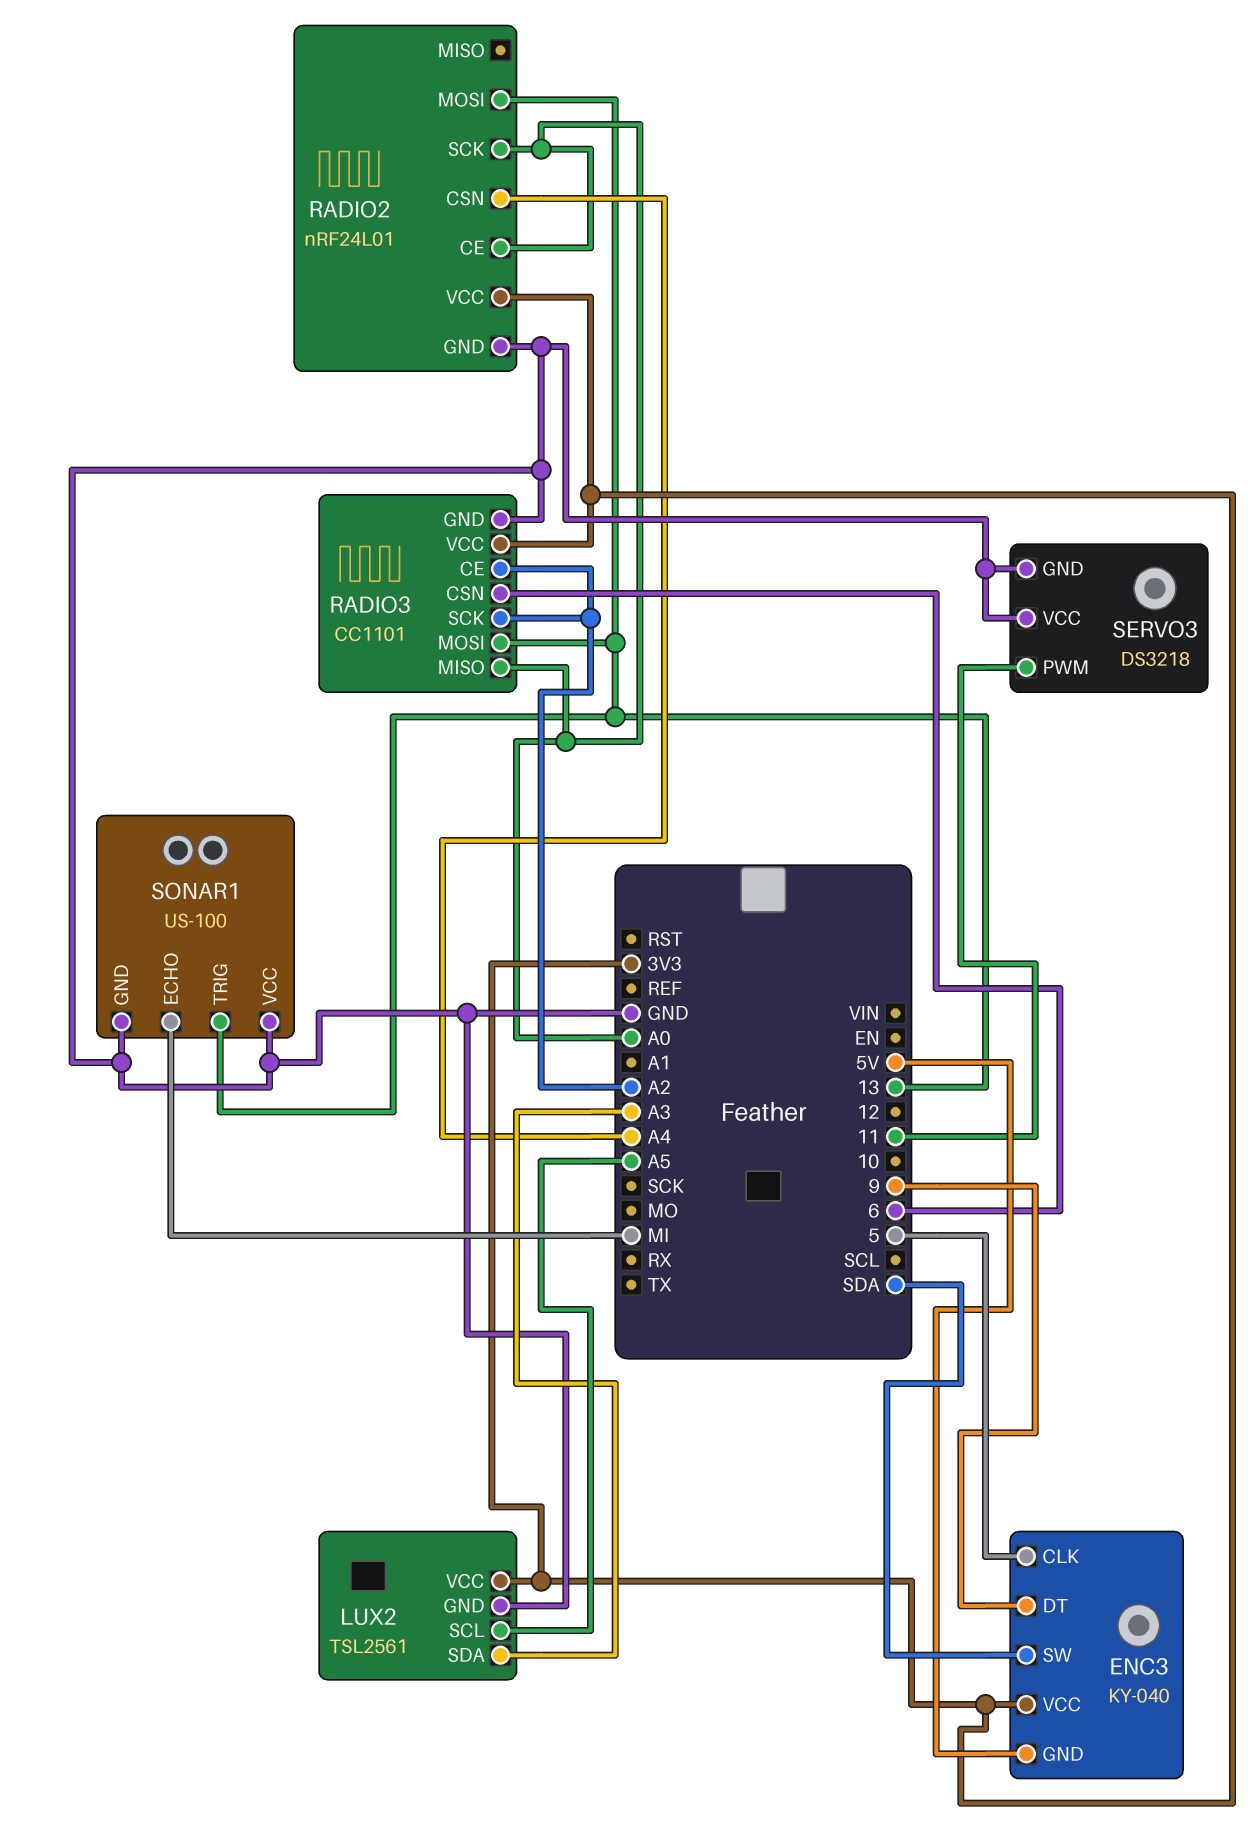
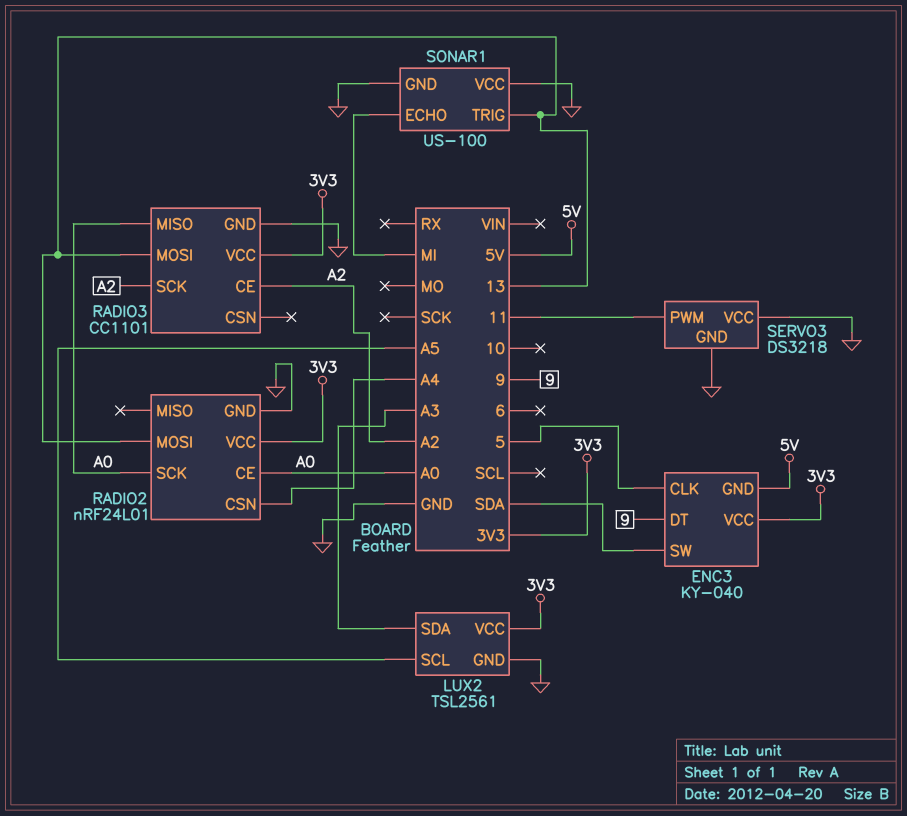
RADIO3 pin CSN: 6 -> none

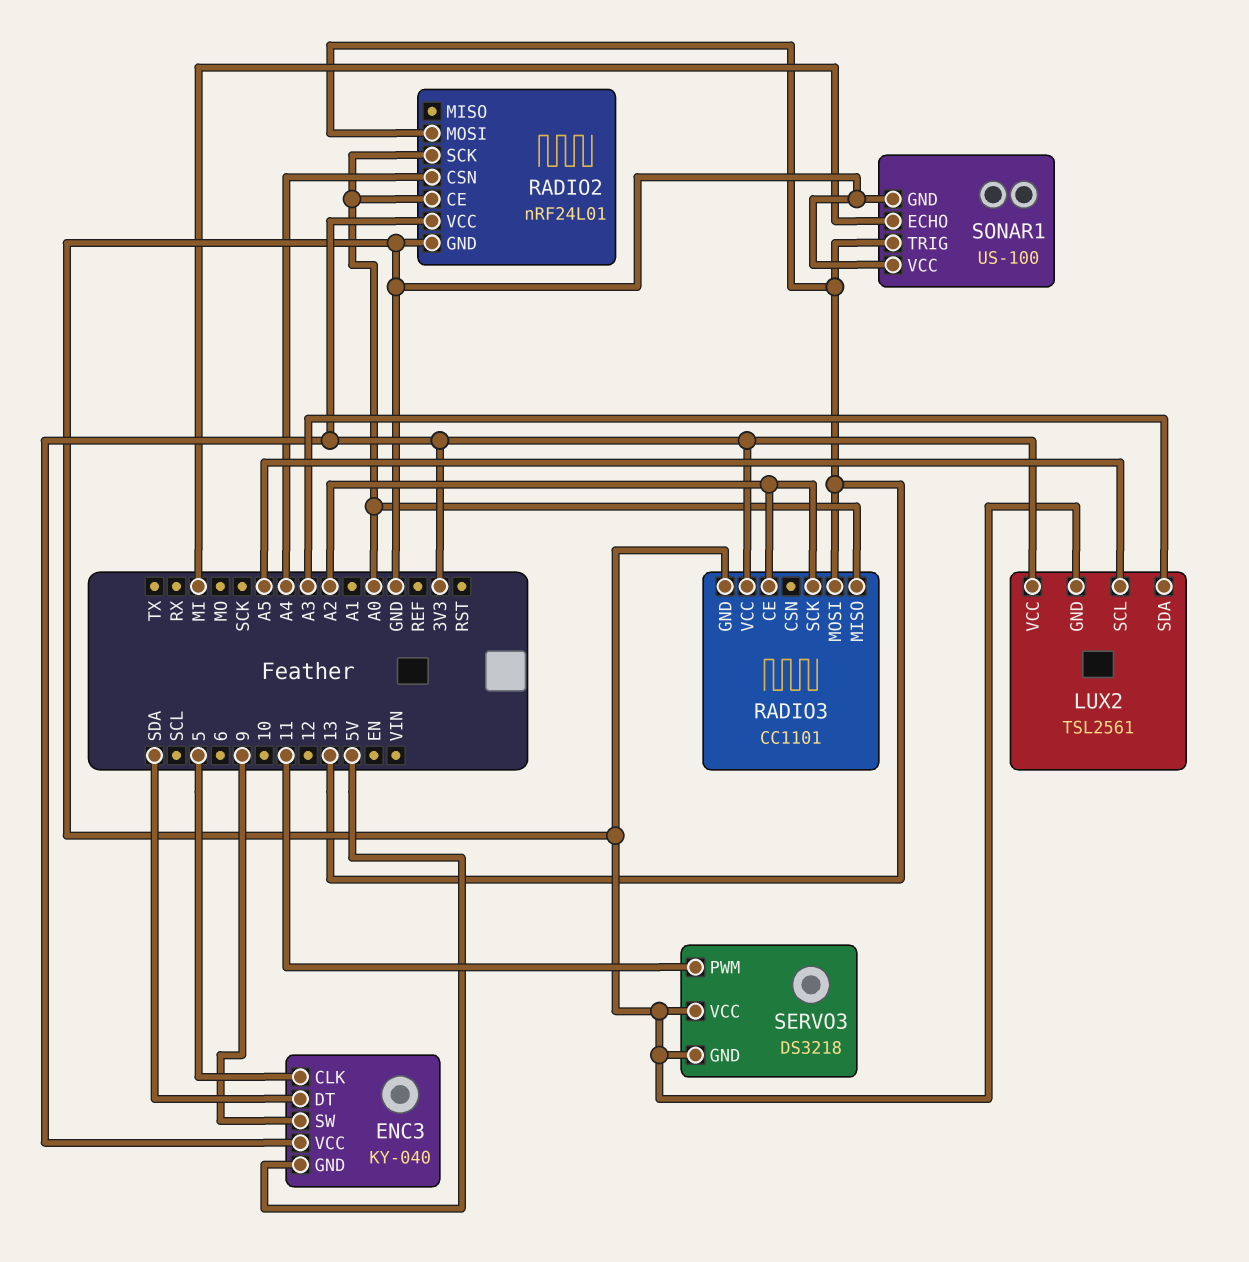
ENC3 pin DT: 9 -> SDA
ENC3 pin SW: SDA -> 9

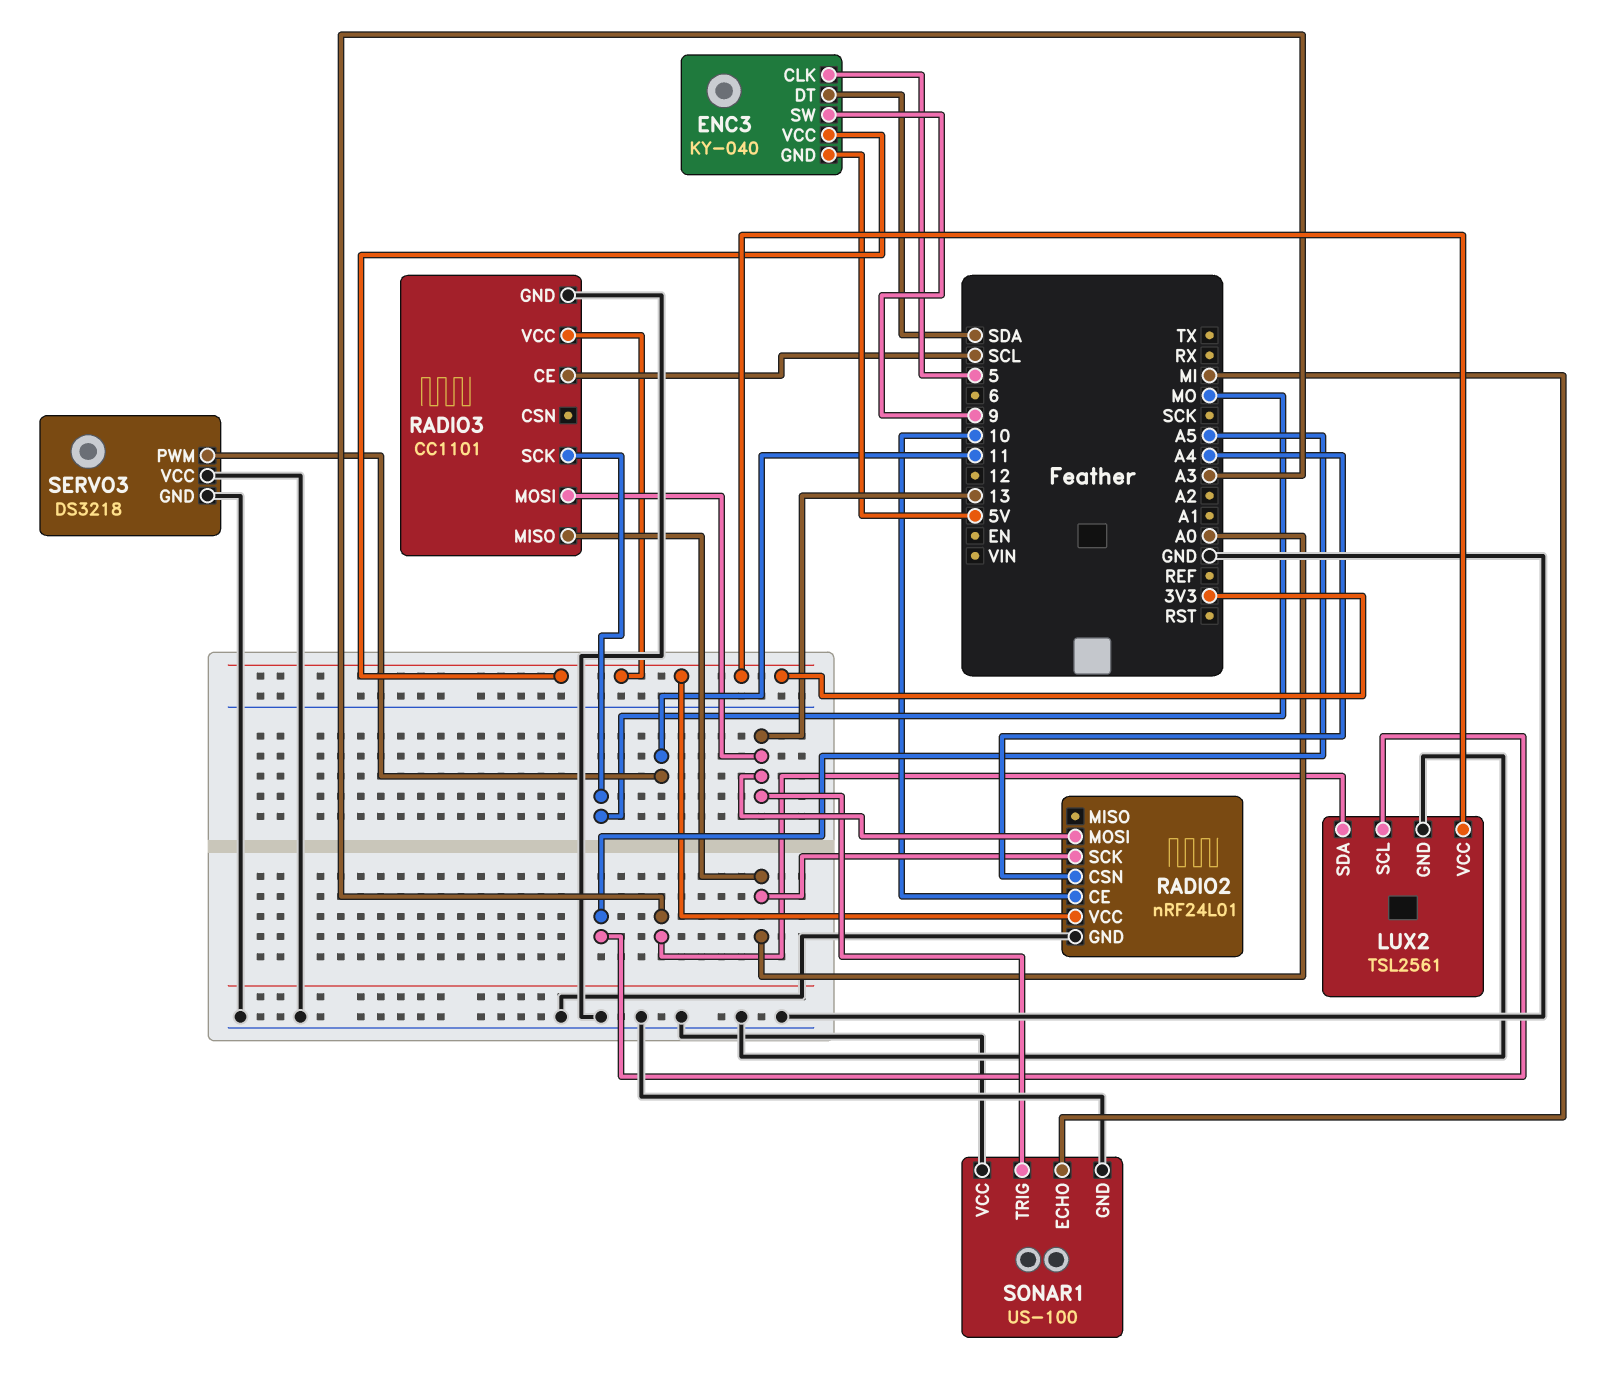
RADIO2 pin CE: A0 -> 10
RADIO3 pin CE: A2 -> SCL
RADIO3 pin SCK: A2 -> MO

